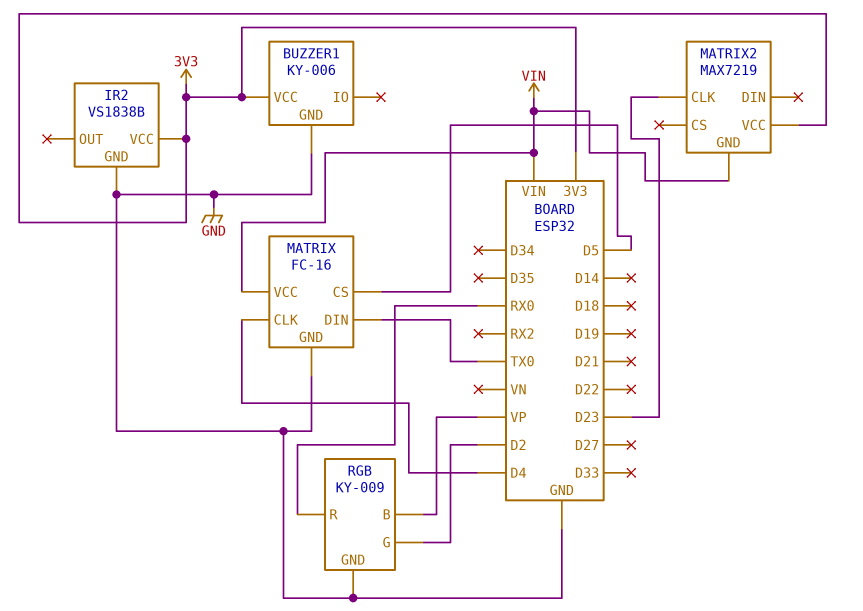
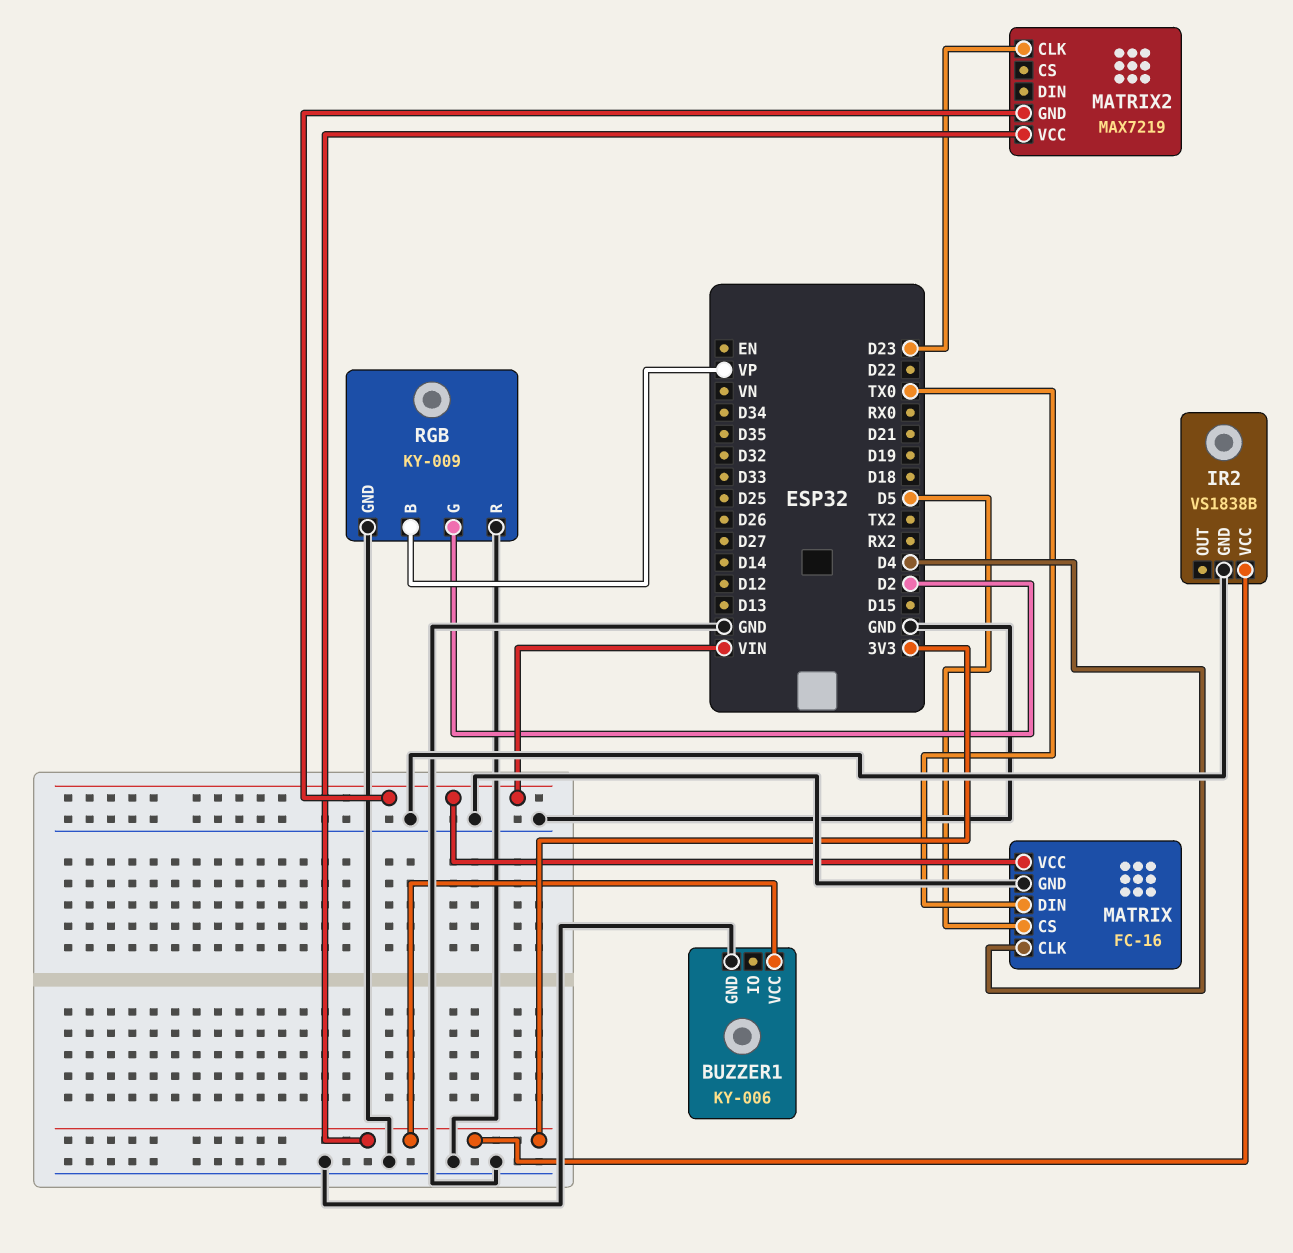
RGB pin R: RX0 -> GND

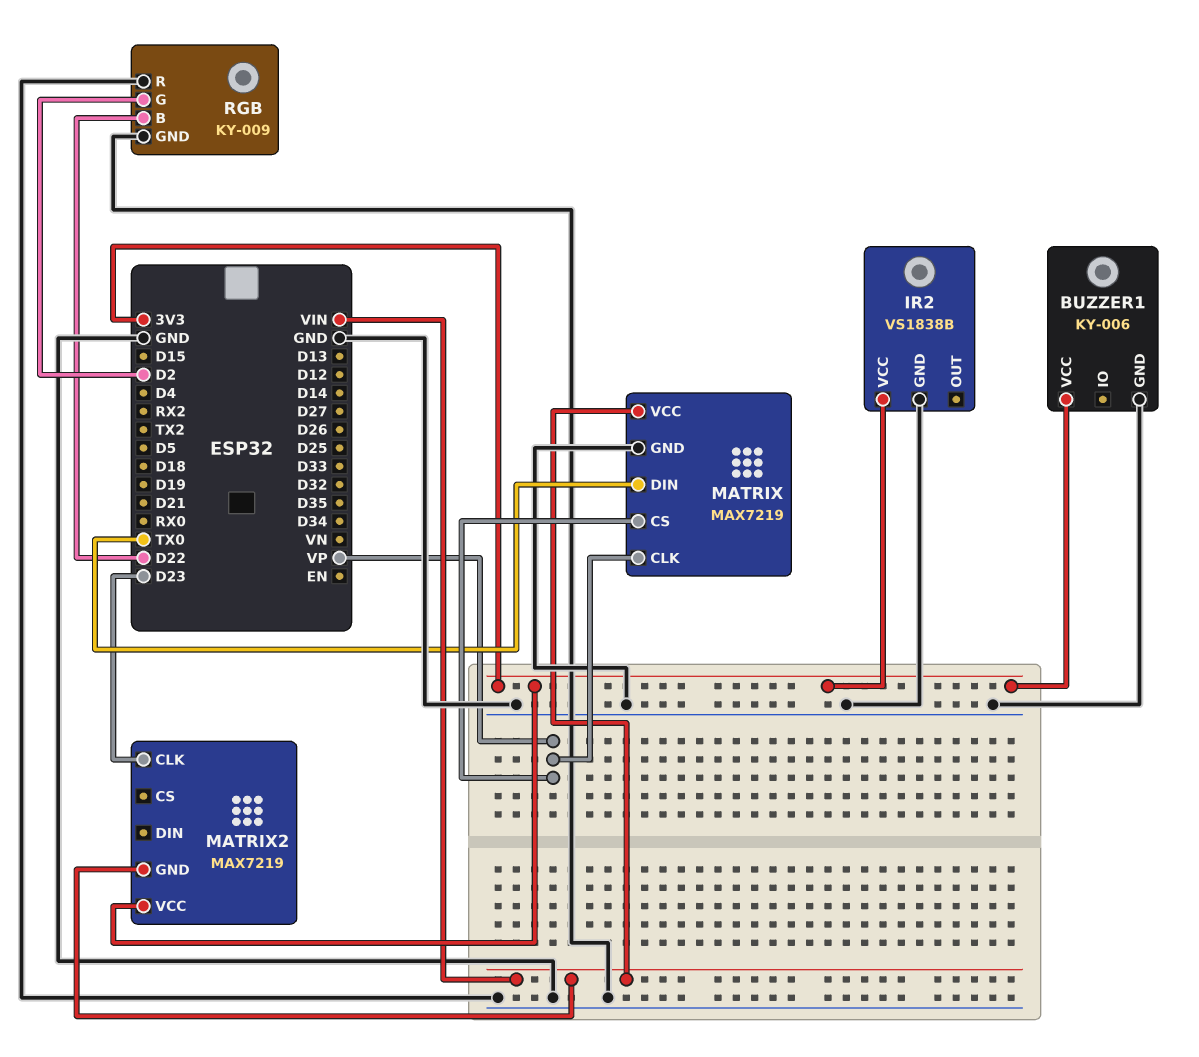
MATRIX: FC-16 -> MAX7219
MATRIX pin CLK: D4 -> VP
MATRIX pin CS: D5 -> VP
RGB pin B: VP -> D22

